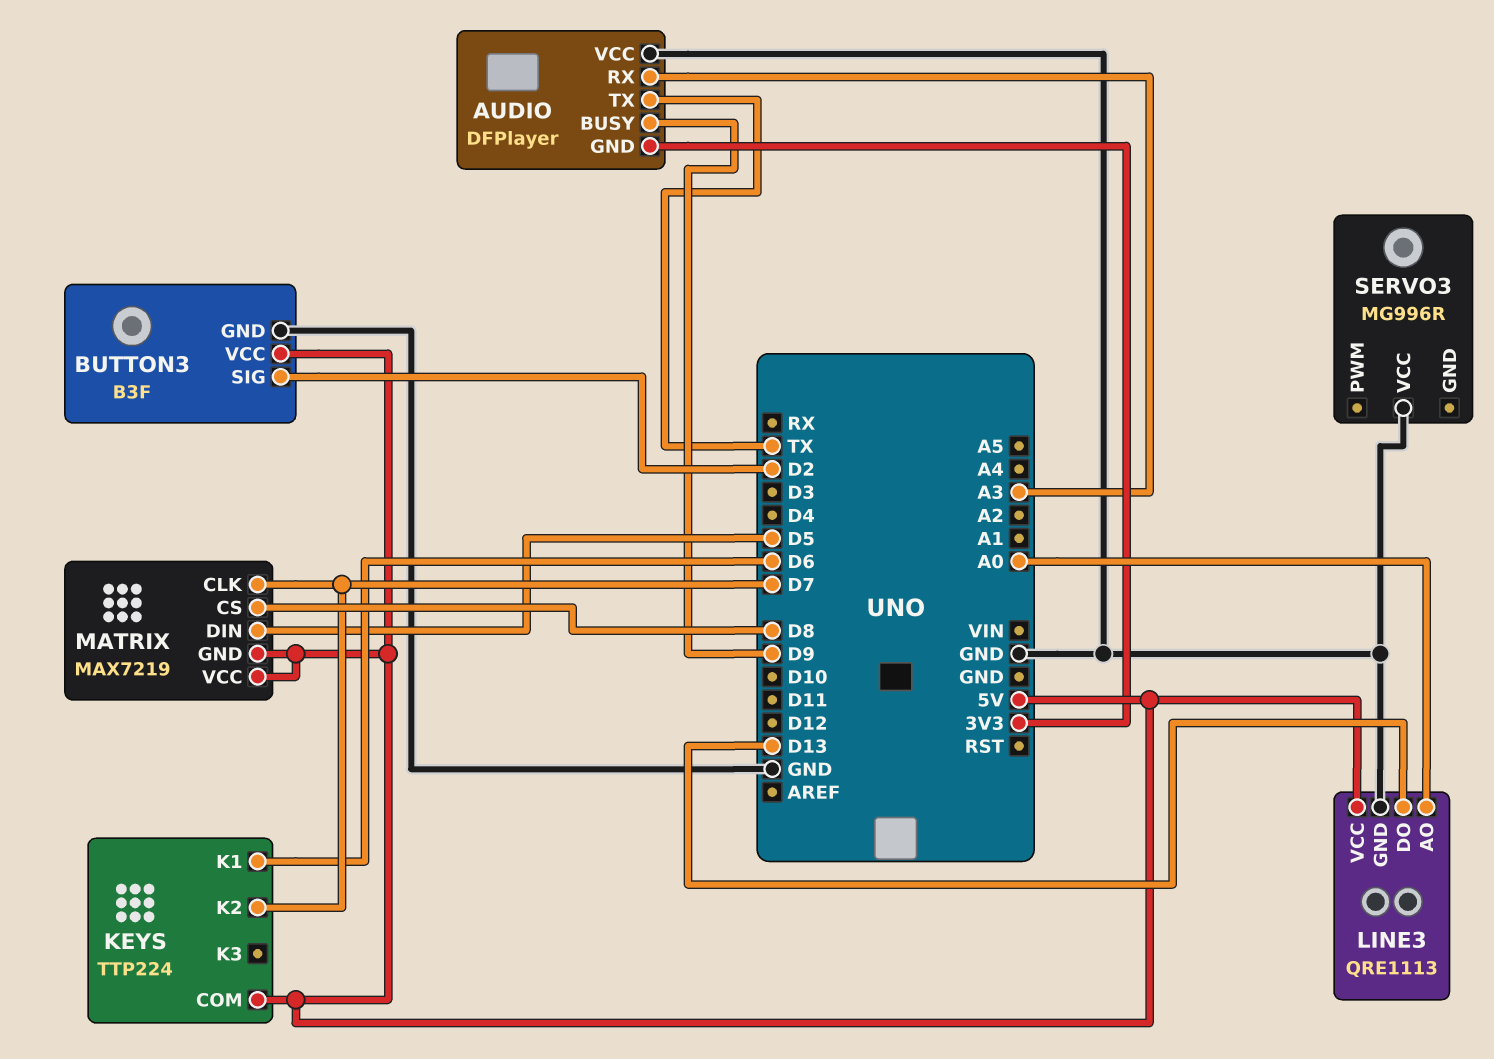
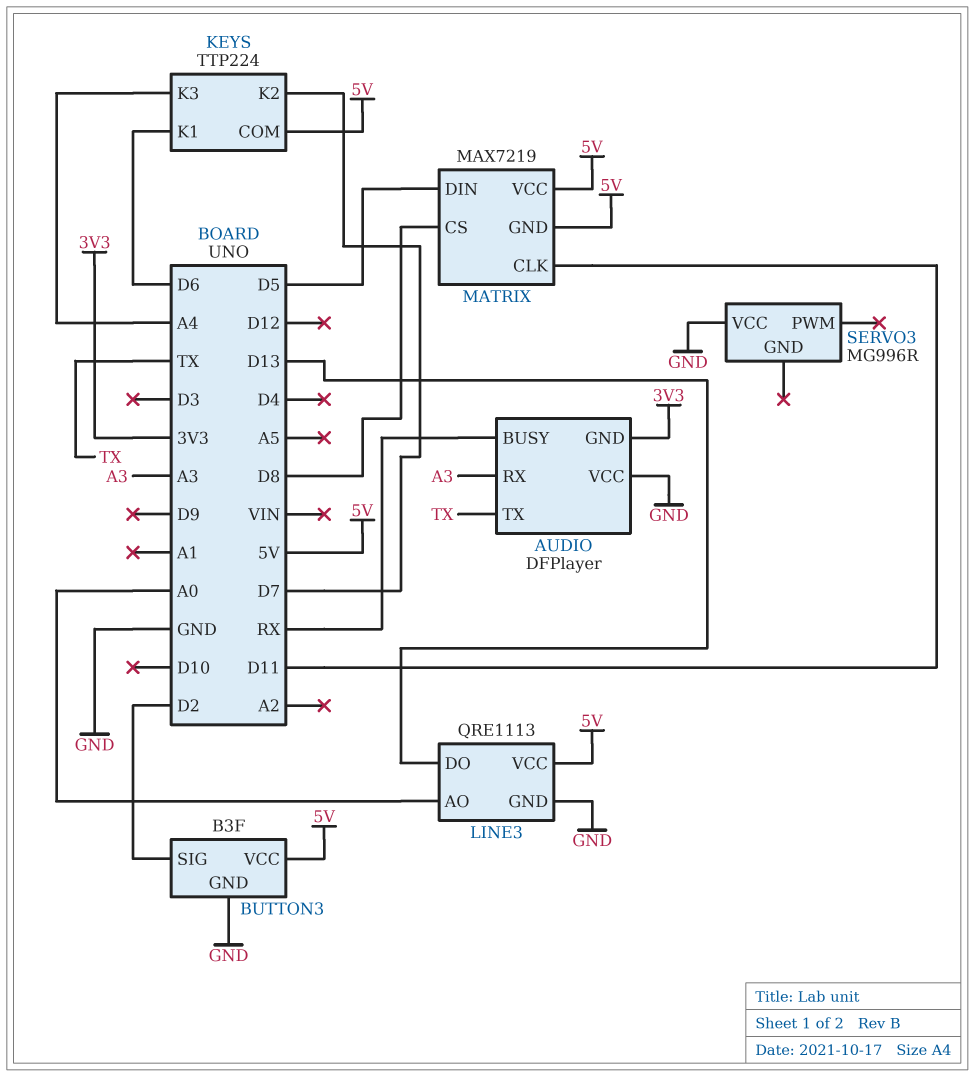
AUDIO pin BUSY: D9 -> RX
KEYS pin K3: none -> A4
MATRIX pin CLK: D7 -> D11

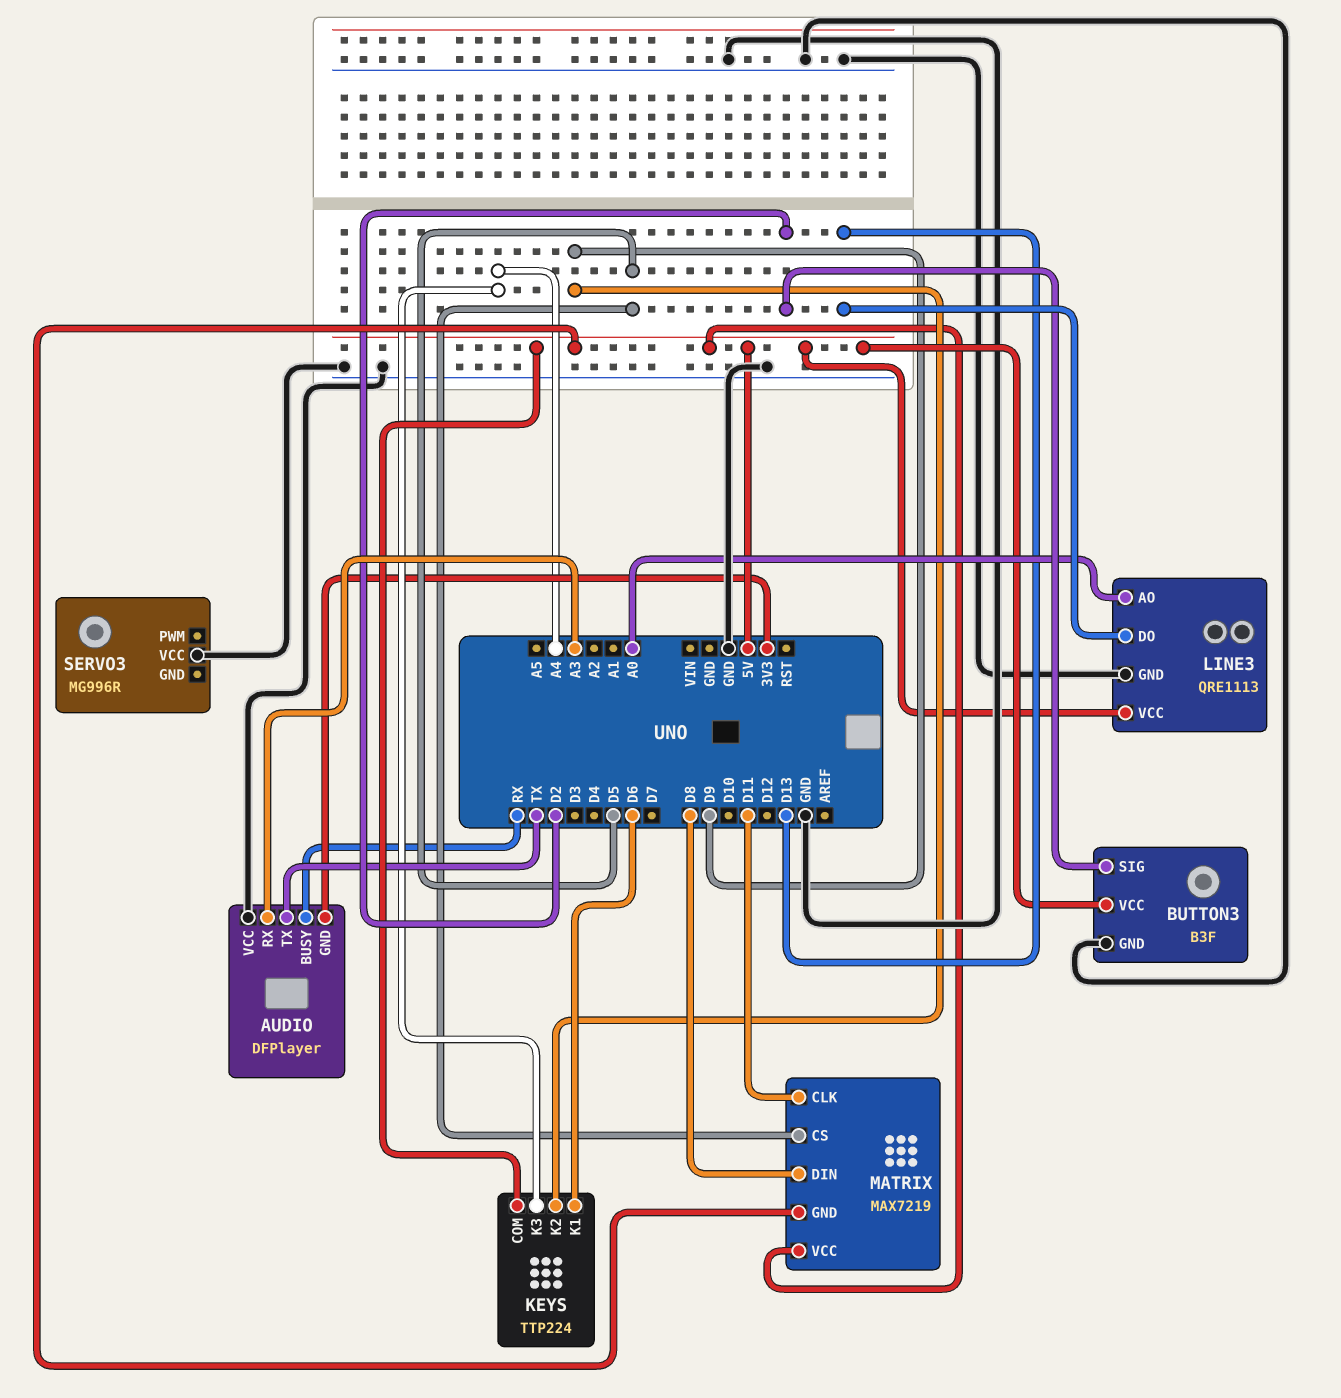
KEYS pin K2: D7 -> D9
MATRIX pin CS: D8 -> D5
MATRIX pin DIN: D5 -> D8

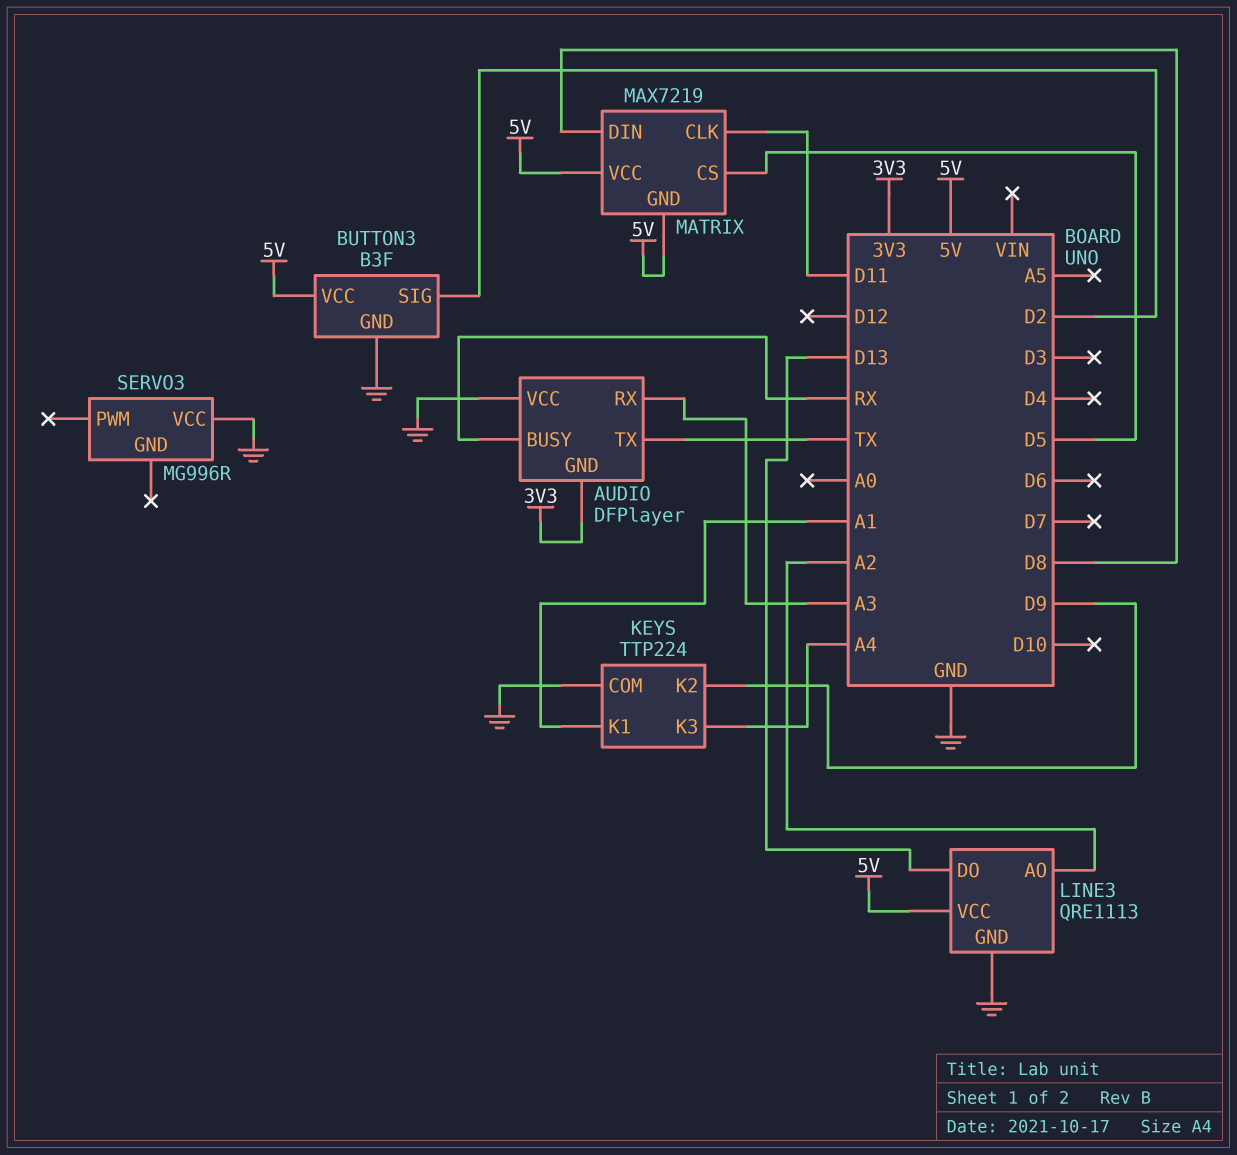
KEYS pin COM: 5V -> GND
KEYS pin K1: D6 -> A1
LINE3 pin AO: A0 -> A2

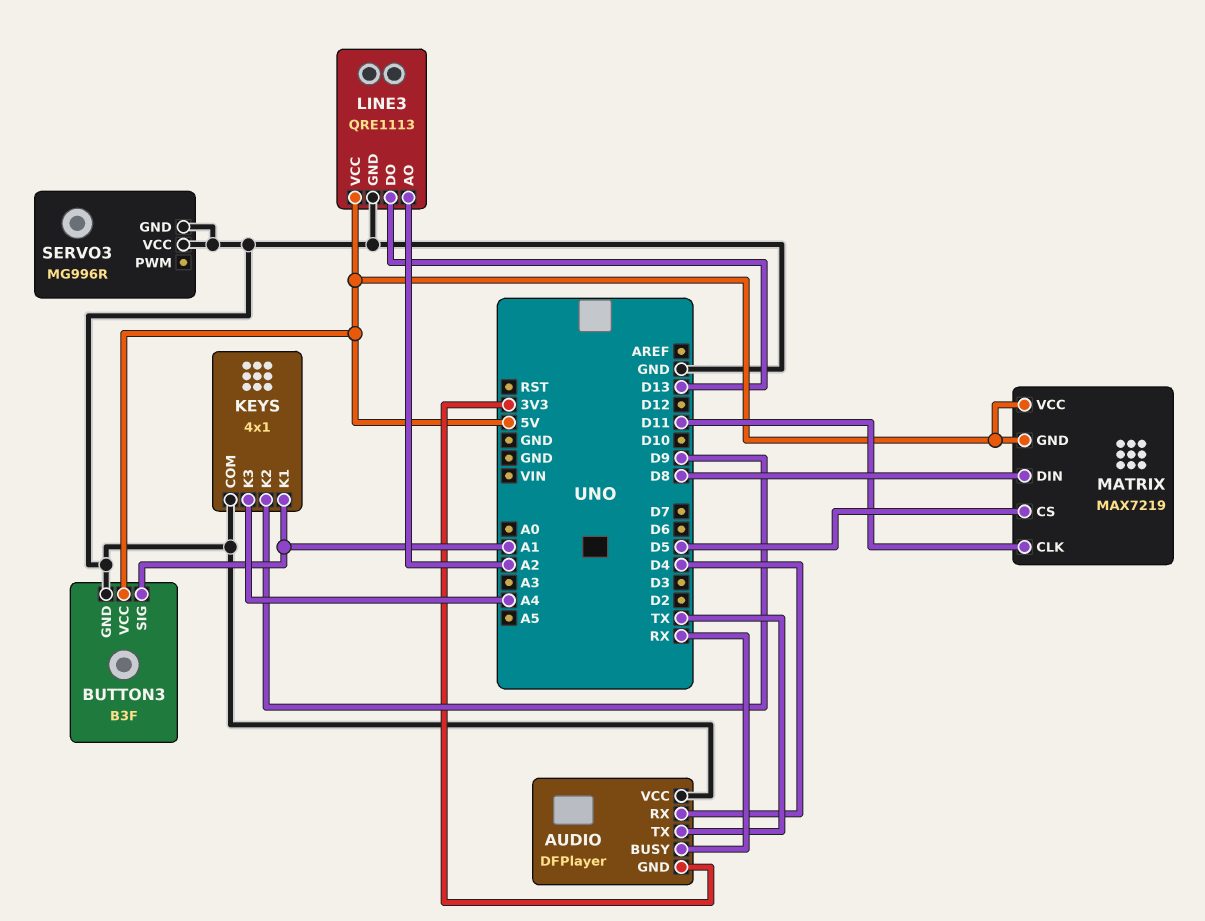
AUDIO pin RX: A3 -> D4
BUTTON3 pin SIG: D2 -> A1
KEYS: TTP224 -> 4x1
SERVO3 pin GND: none -> GND

